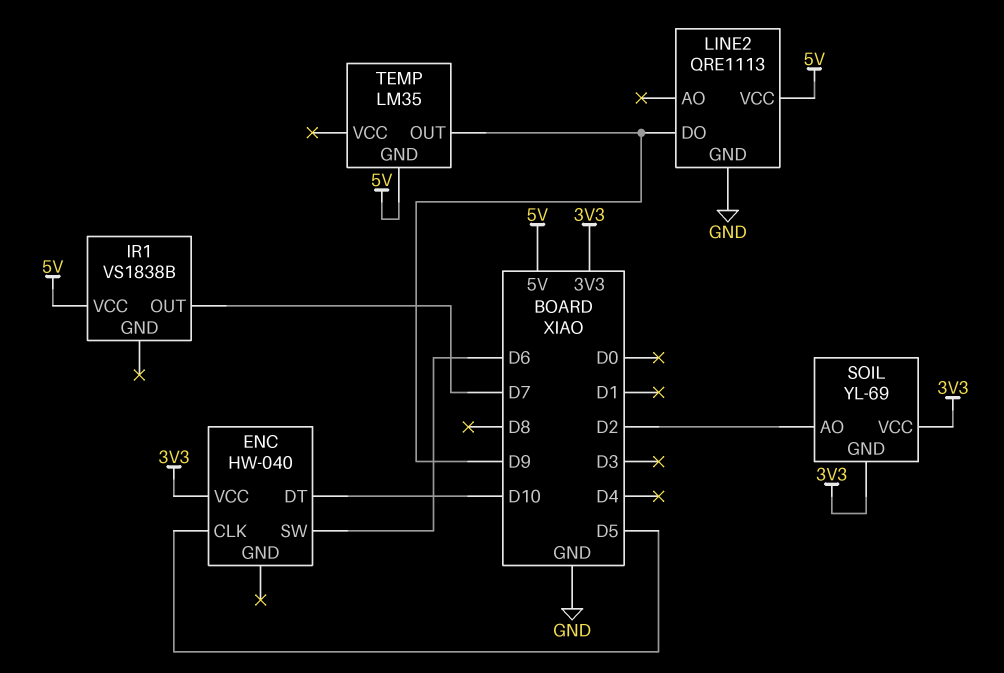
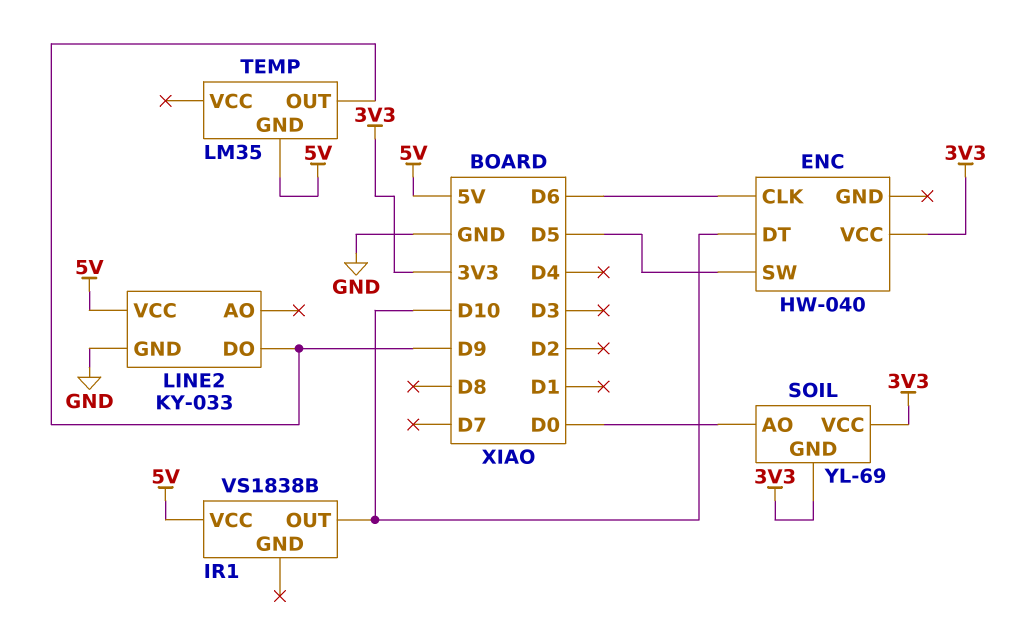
ENC pin CLK: D5 -> D6
ENC pin SW: D6 -> D5
IR1 pin OUT: D7 -> D10
LINE2: QRE1113 -> KY-033
SOIL pin AO: D2 -> D0

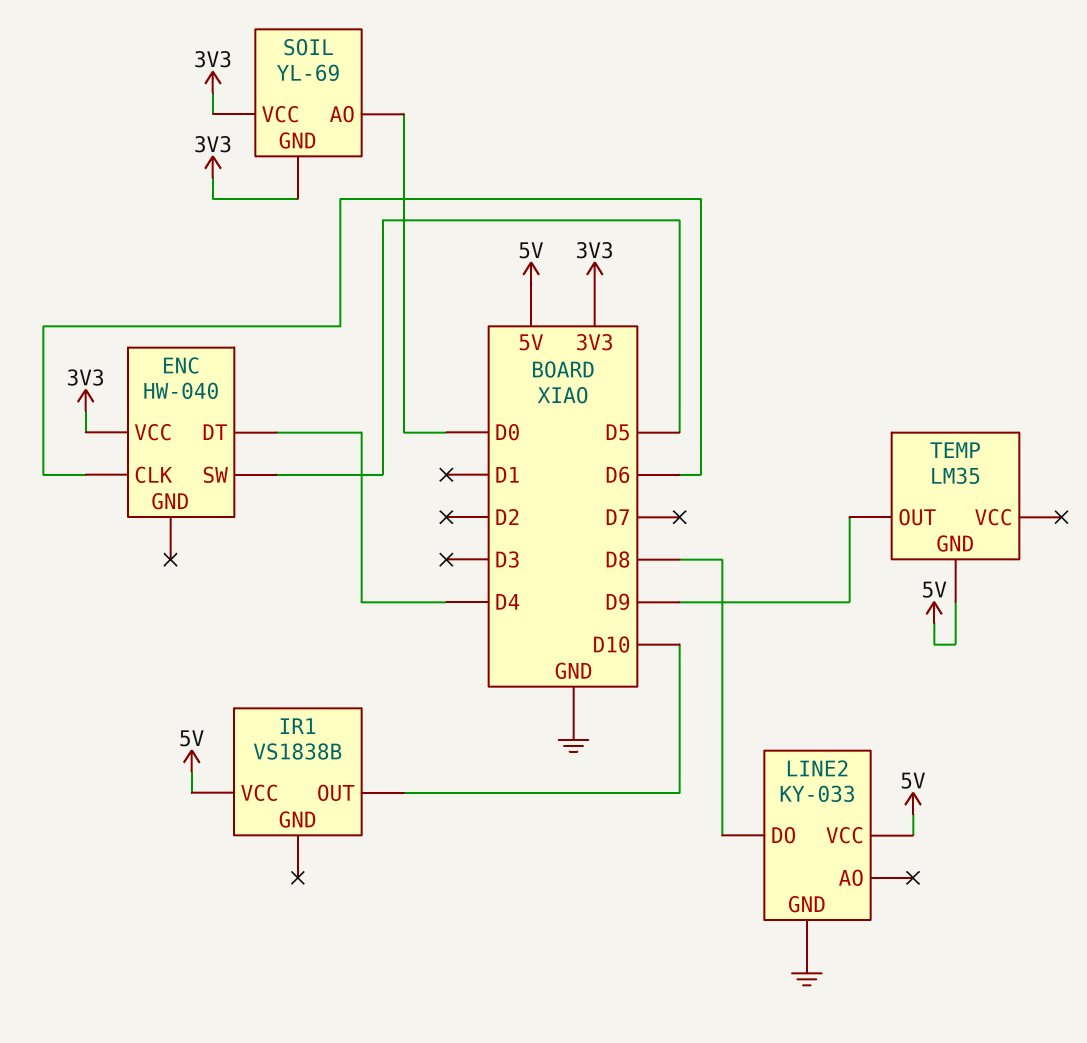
ENC pin DT: D10 -> D4
LINE2 pin DO: D9 -> D8

